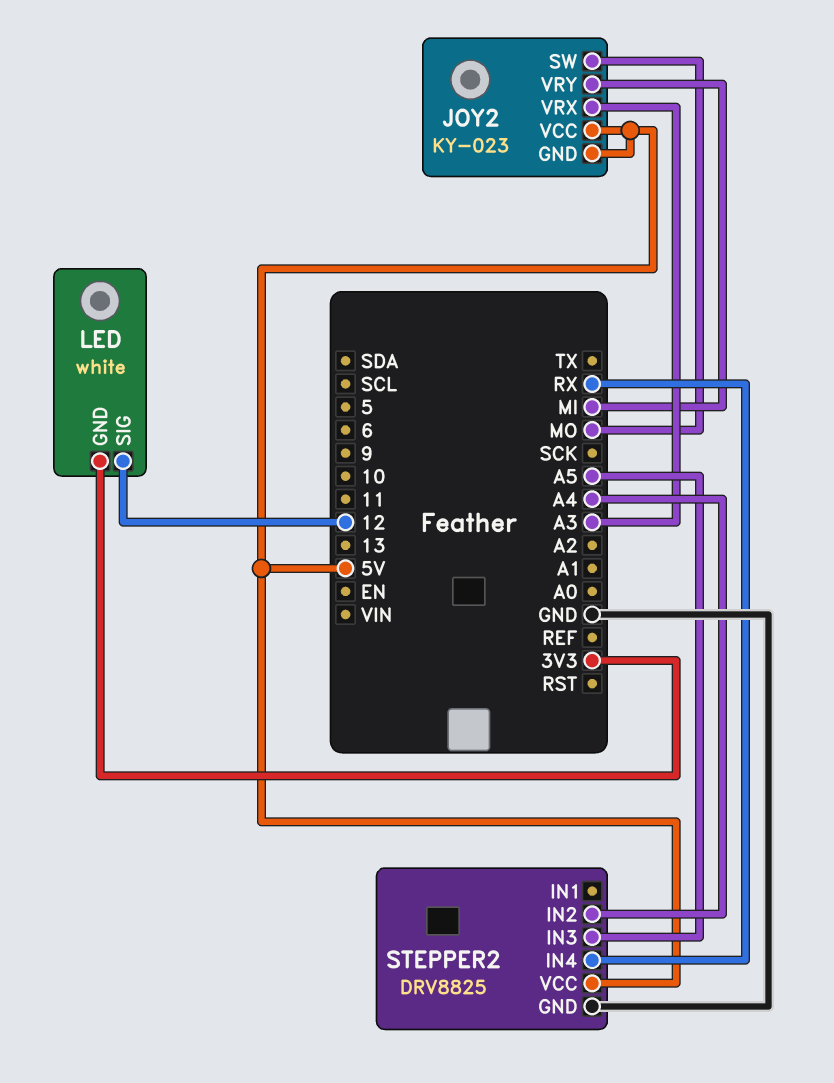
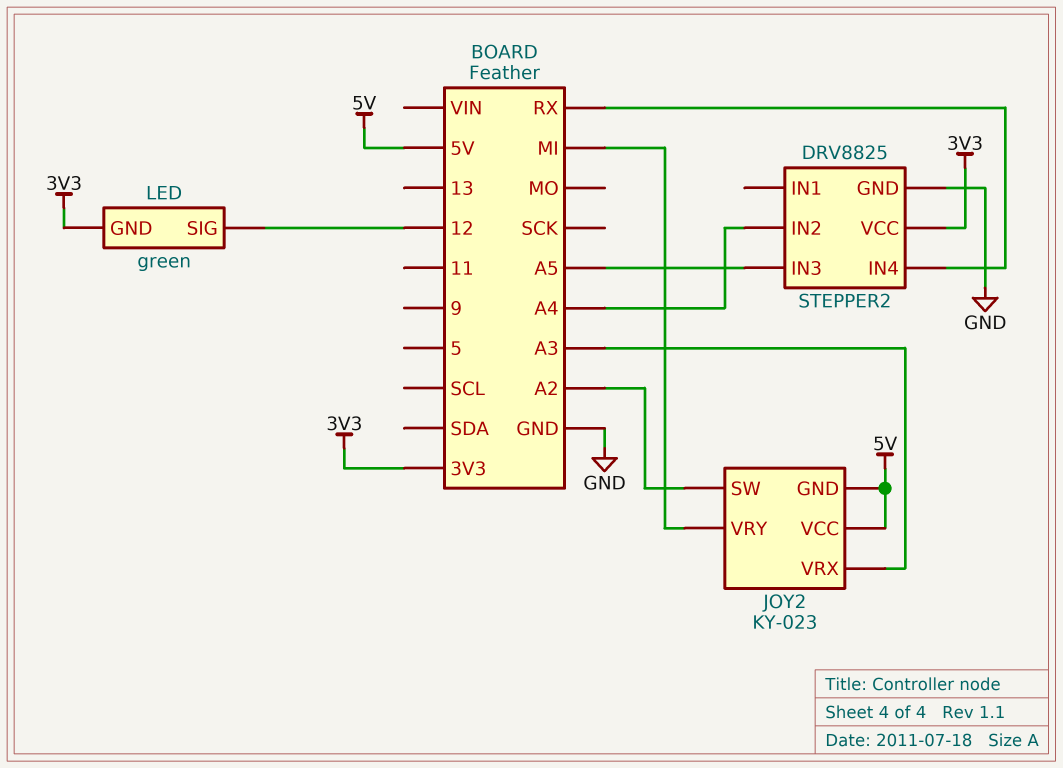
JOY2 pin SW: MO -> A2
LED: white -> green
STEPPER2 pin VCC: 5V -> 3V3

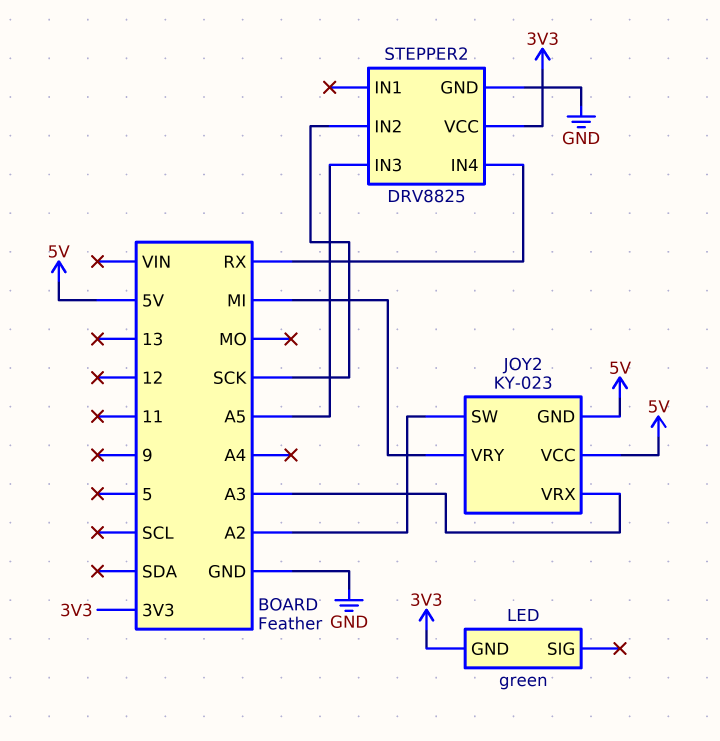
LED pin SIG: 12 -> none
STEPPER2 pin IN2: A4 -> SCK

